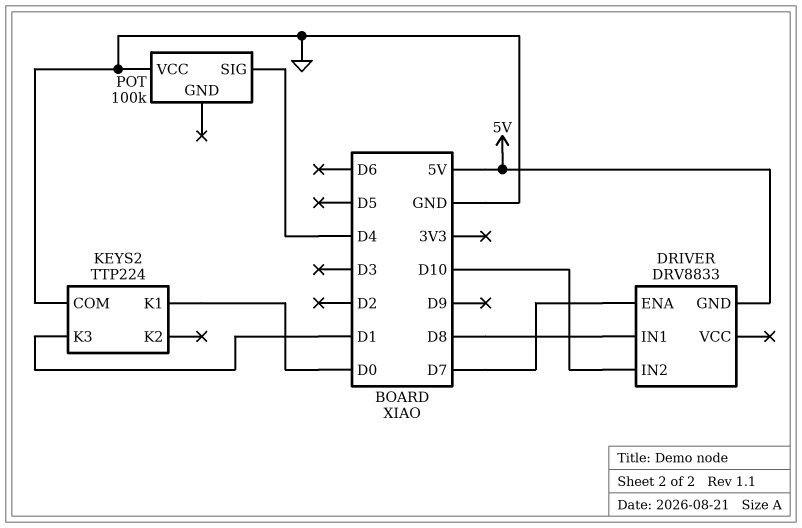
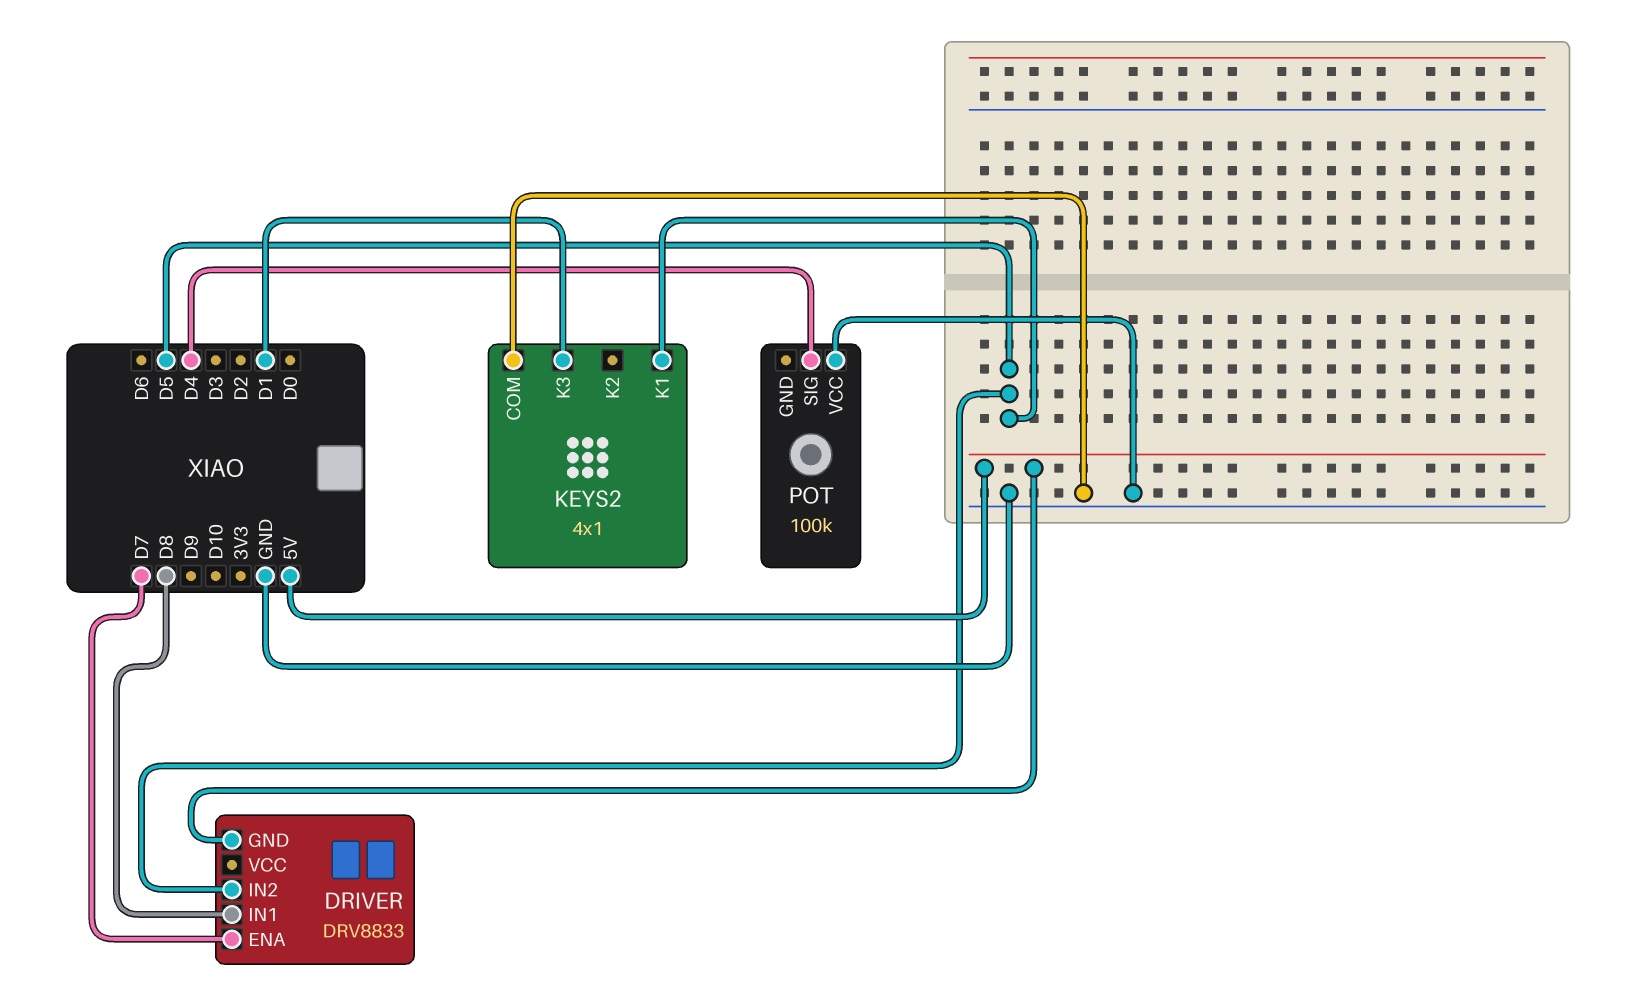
DRIVER pin IN2: D10 -> D5
KEYS2: TTP224 -> 4x1
KEYS2 pin K1: D0 -> D5

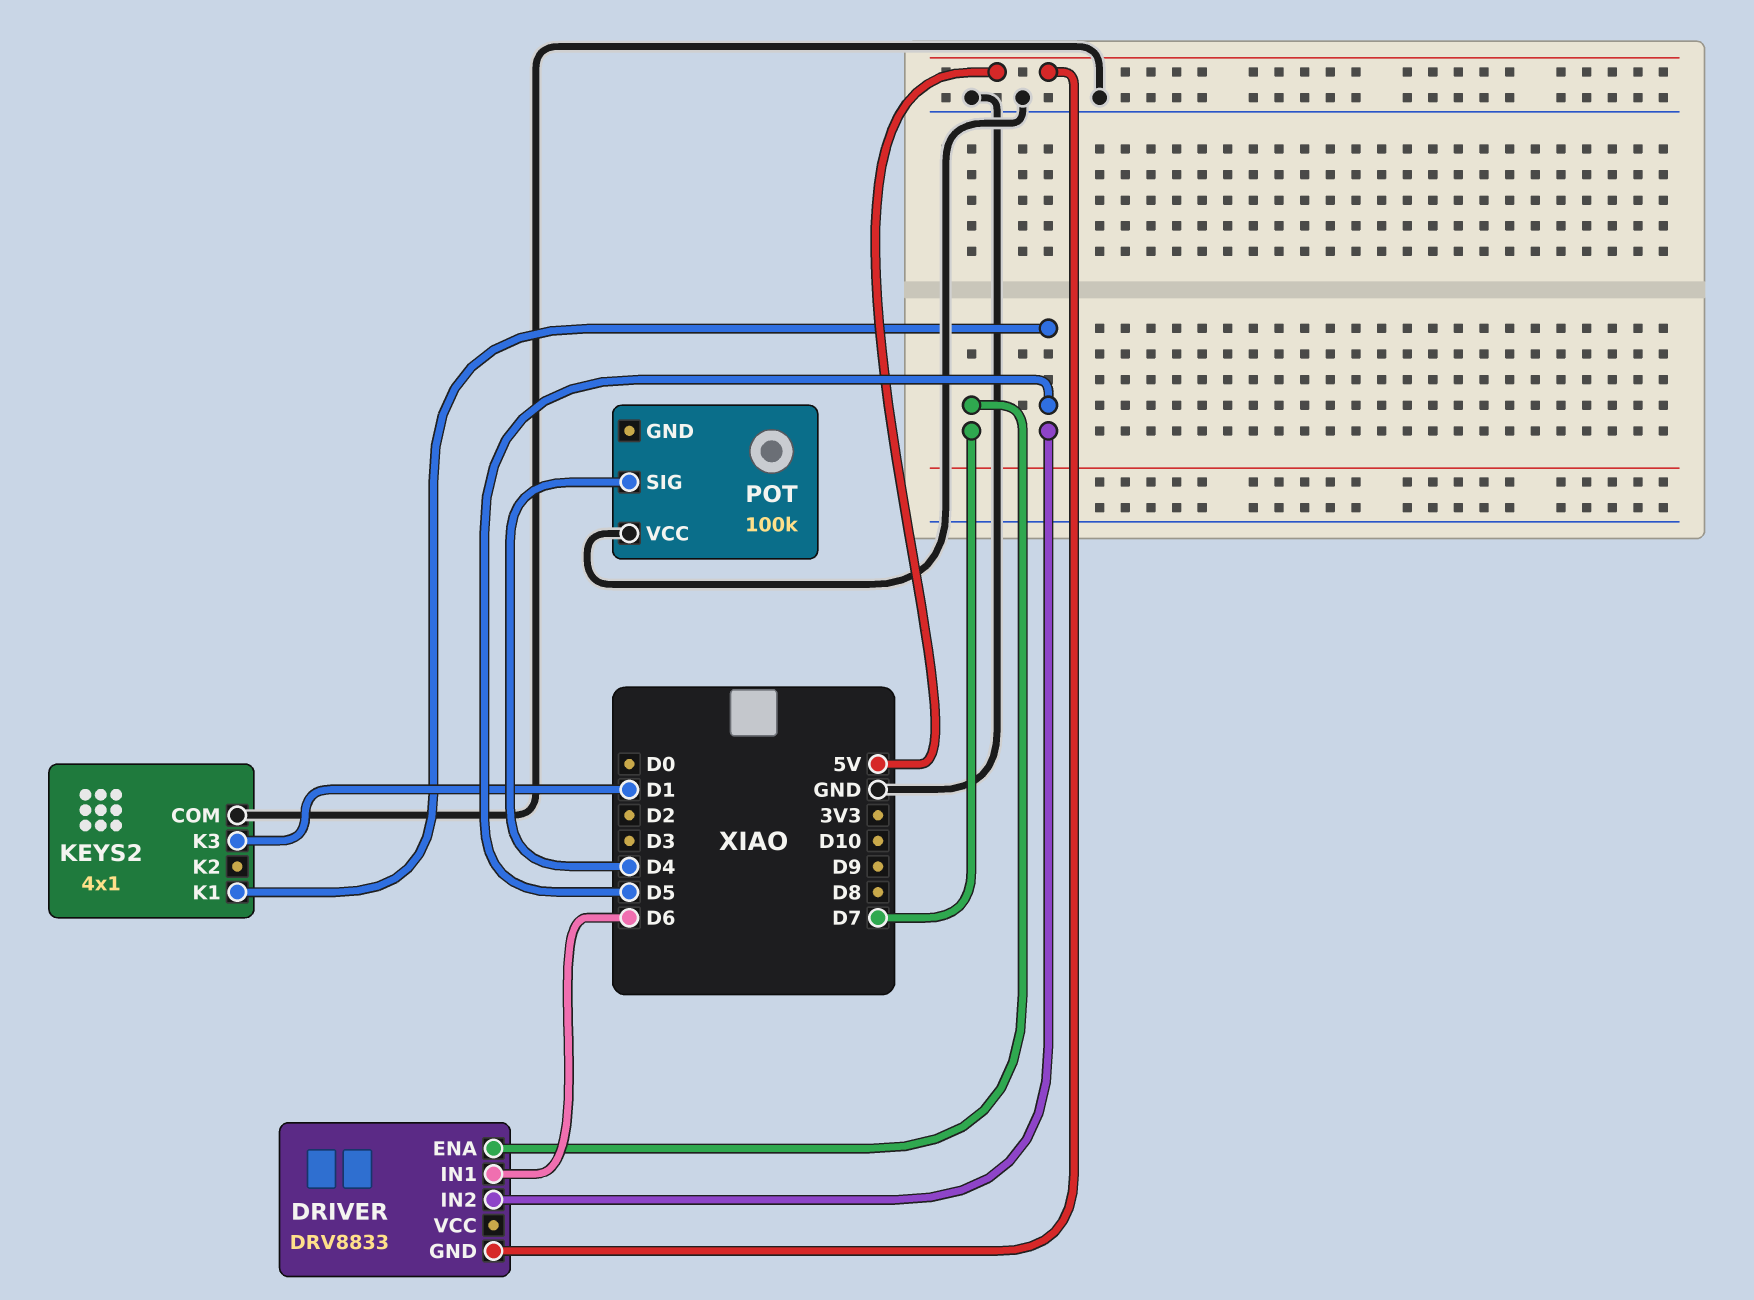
DRIVER pin IN1: D8 -> D6

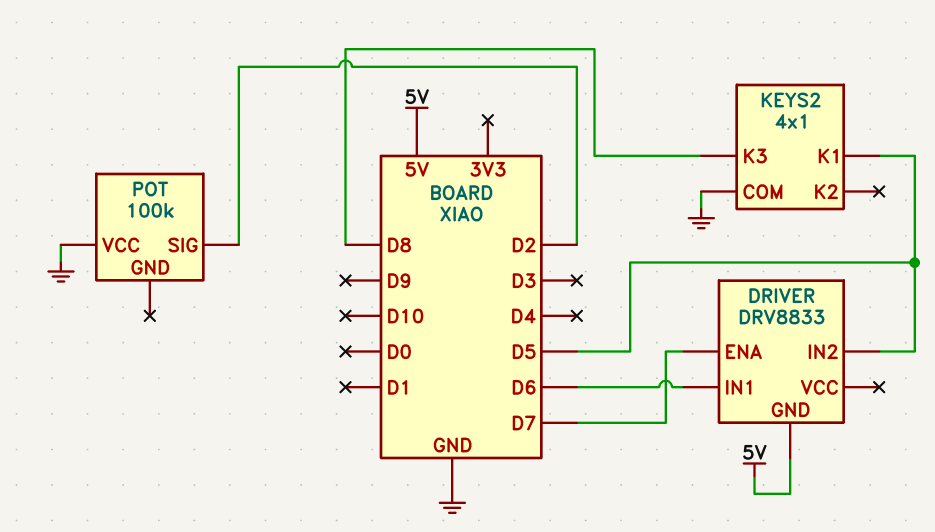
KEYS2 pin K3: D1 -> D8
POT pin SIG: D4 -> D2

